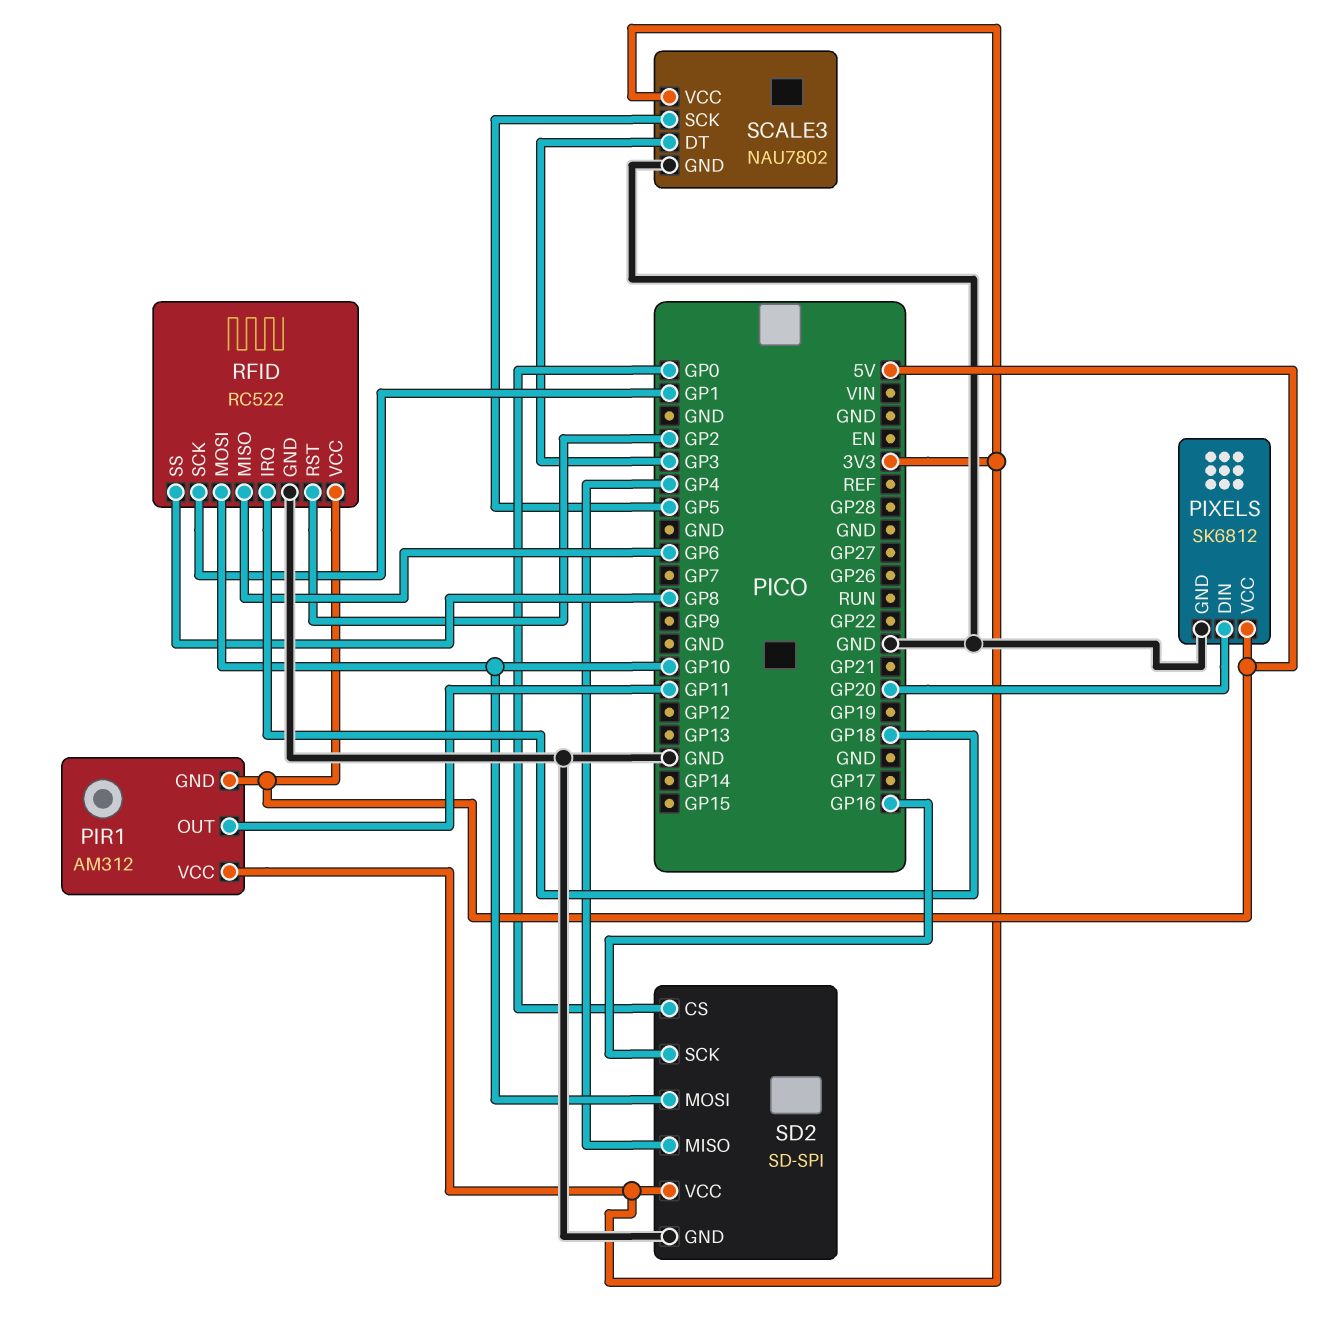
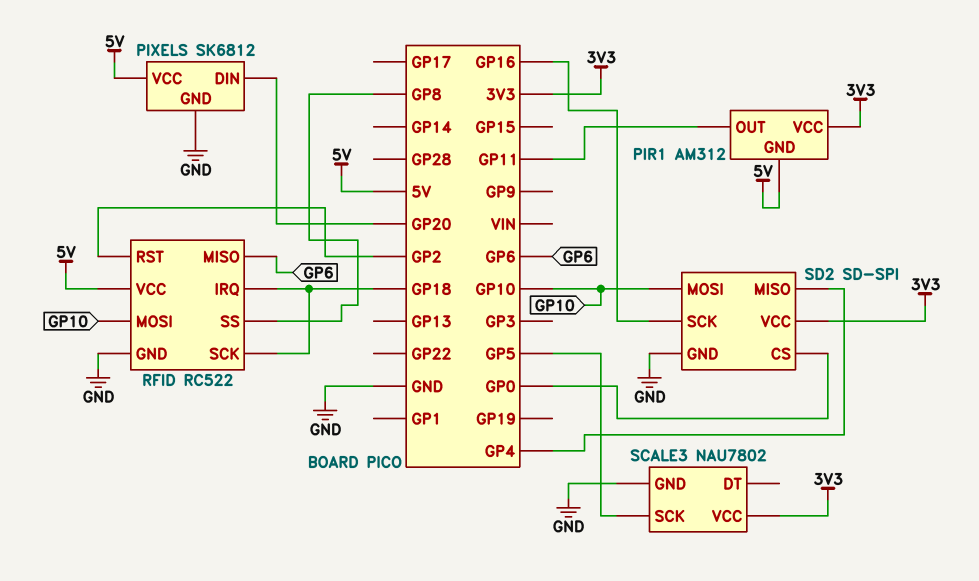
RFID pin SCK: GP1 -> GP18
SCALE3 pin DT: GP3 -> none

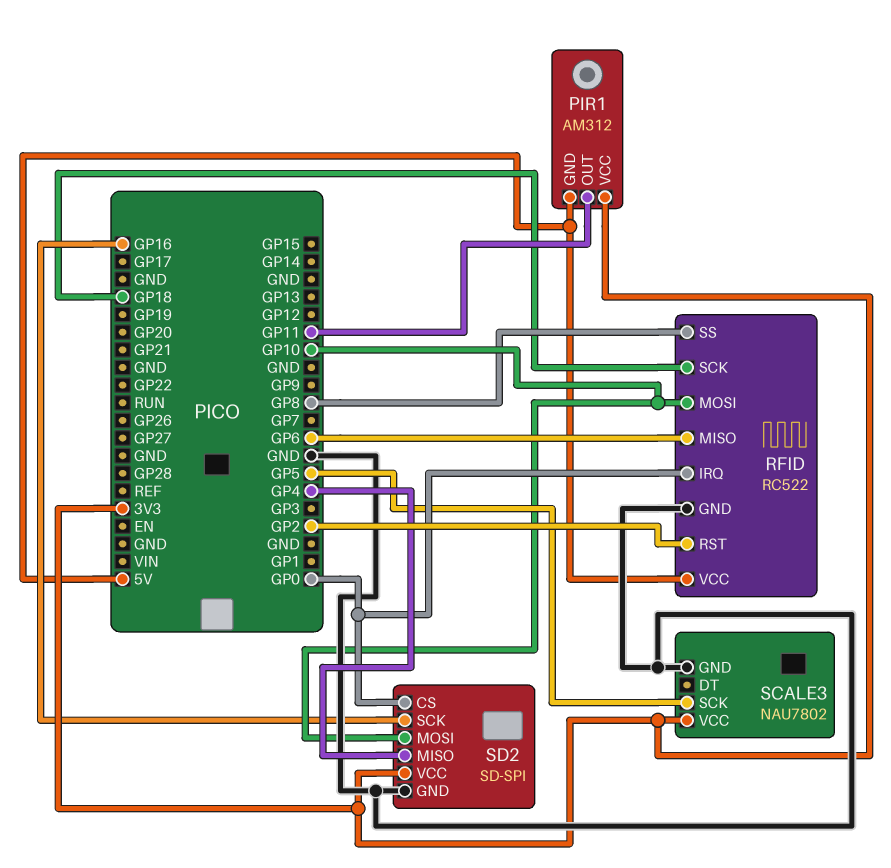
PIXELS: SK6812 -> none
PIXELS pin DIN: GP20 -> none
PIXELS pin GND: GND -> none
PIXELS pin VCC: 5V -> none
RFID pin IRQ: GP18 -> GP0

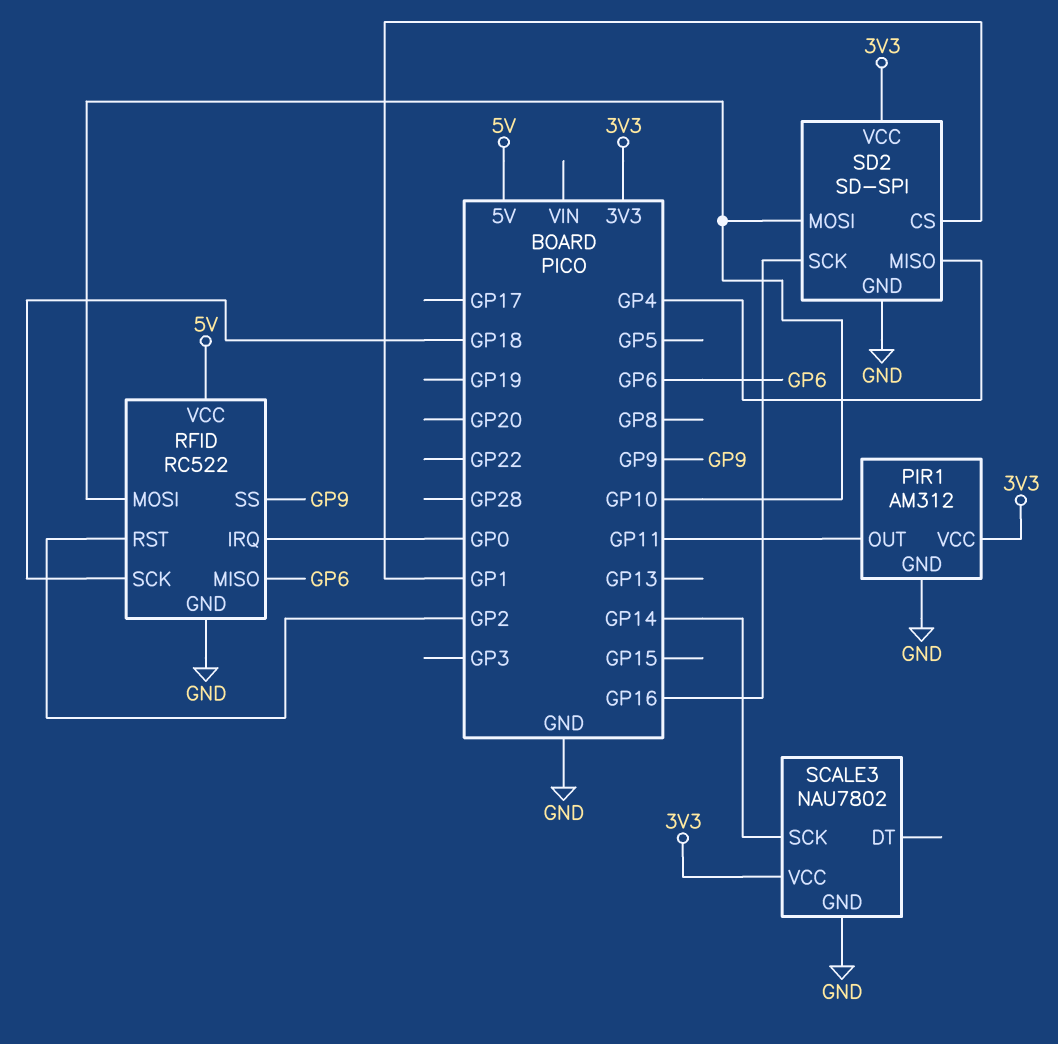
PIR1 pin GND: 5V -> GND
RFID pin SS: GP8 -> GP9
SCALE3 pin SCK: GP5 -> GP14
SD2 pin CS: GP0 -> GP1

